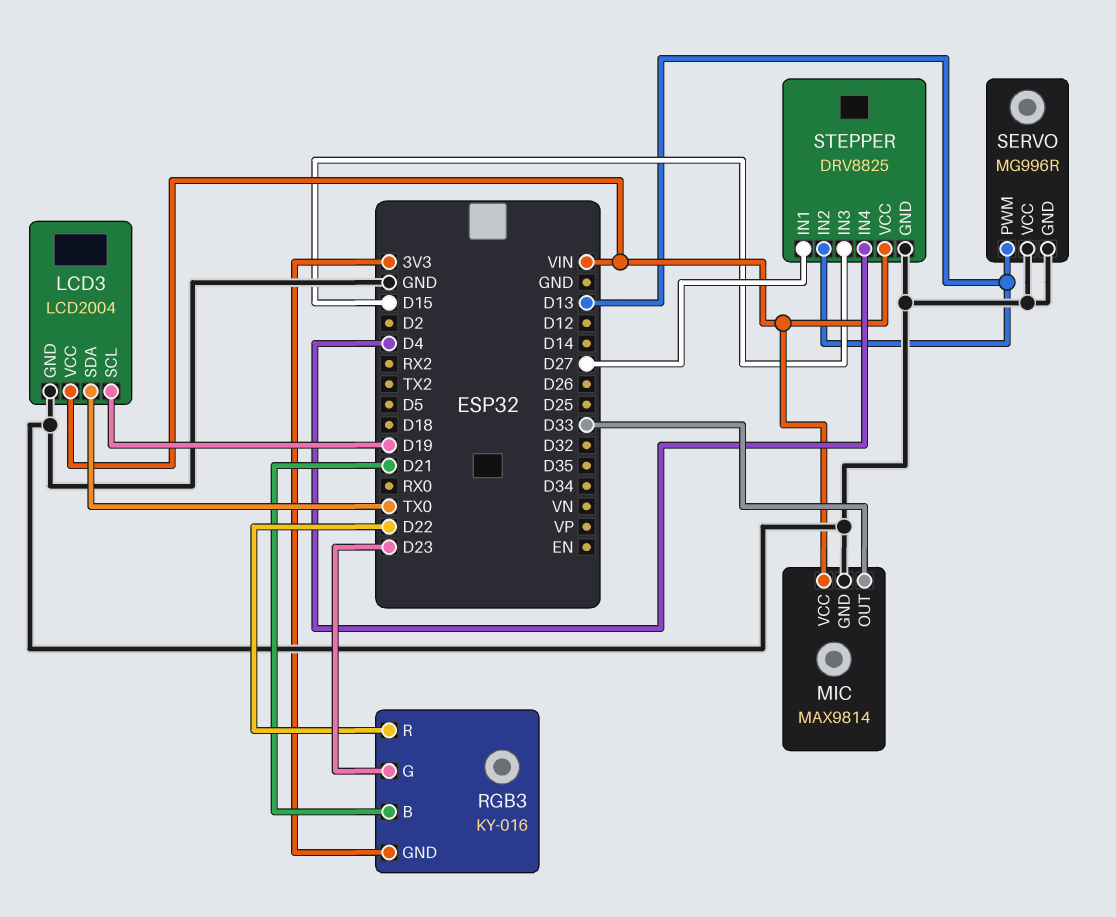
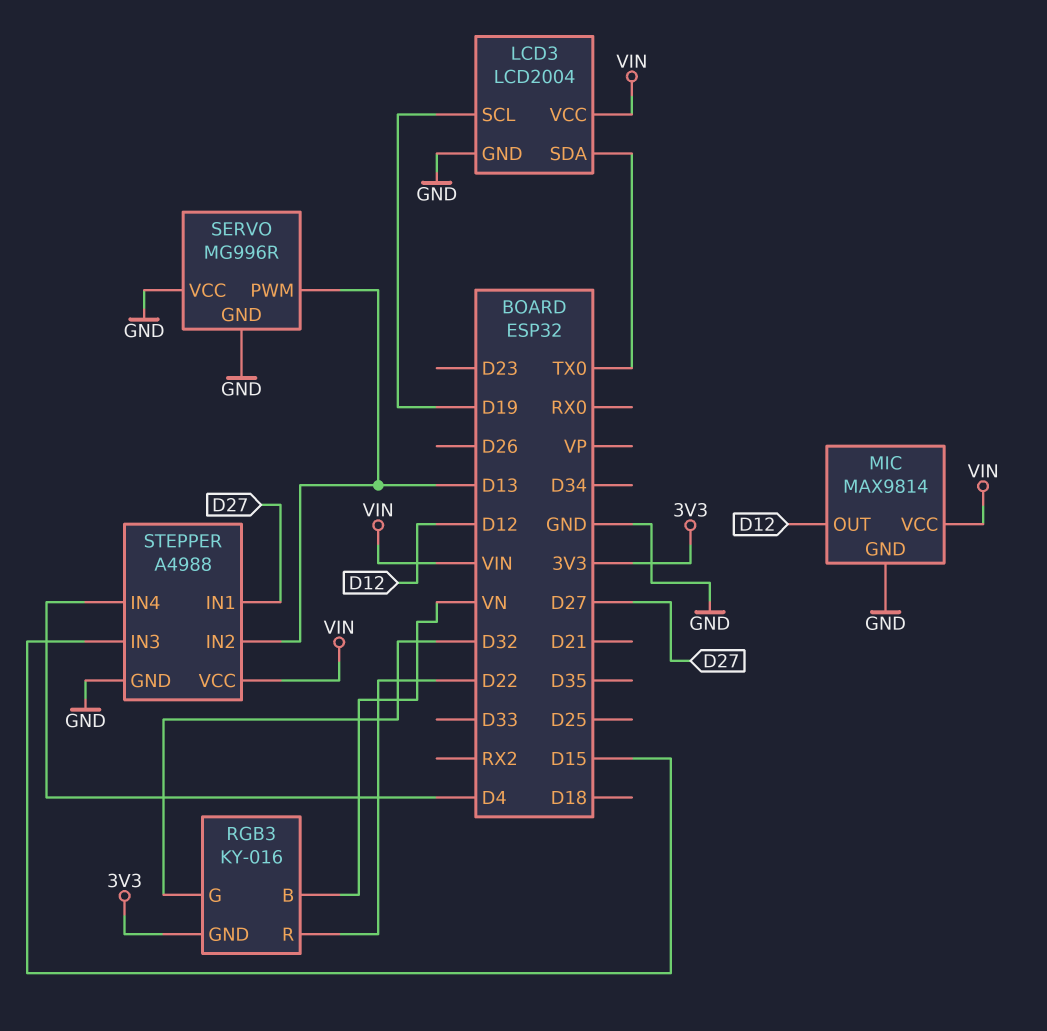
MIC pin OUT: D33 -> D12
RGB3 pin B: D21 -> VN
RGB3 pin G: D23 -> D32
STEPPER: DRV8825 -> A4988

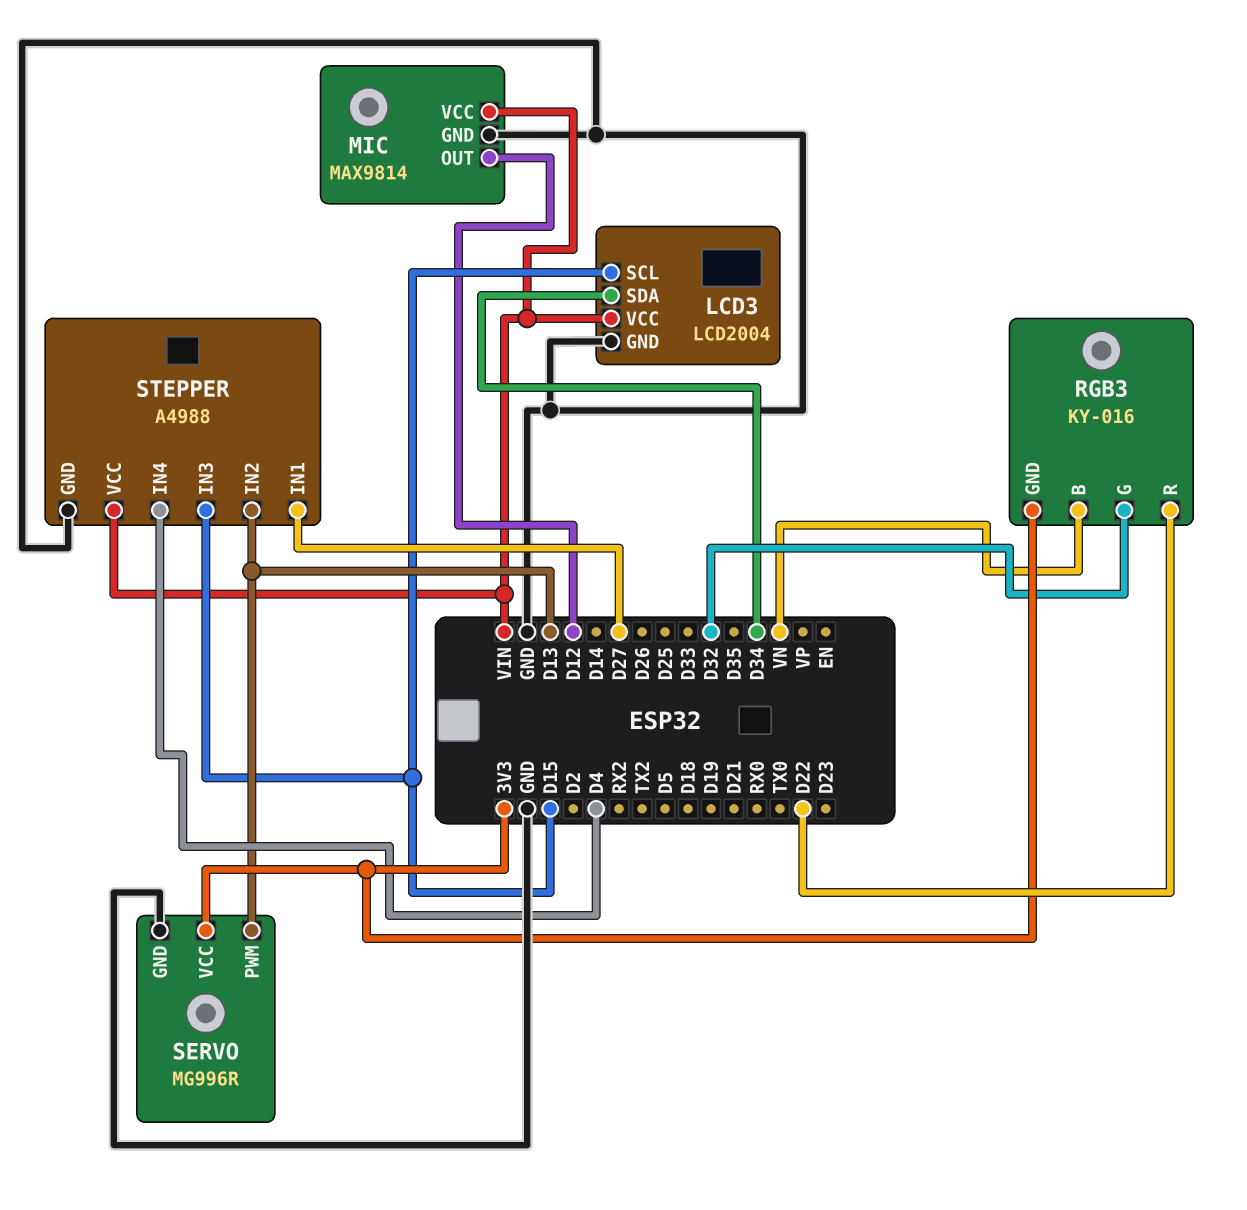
LCD3 pin SCL: D19 -> D15
LCD3 pin SDA: TX0 -> D34
SERVO pin VCC: GND -> 3V3

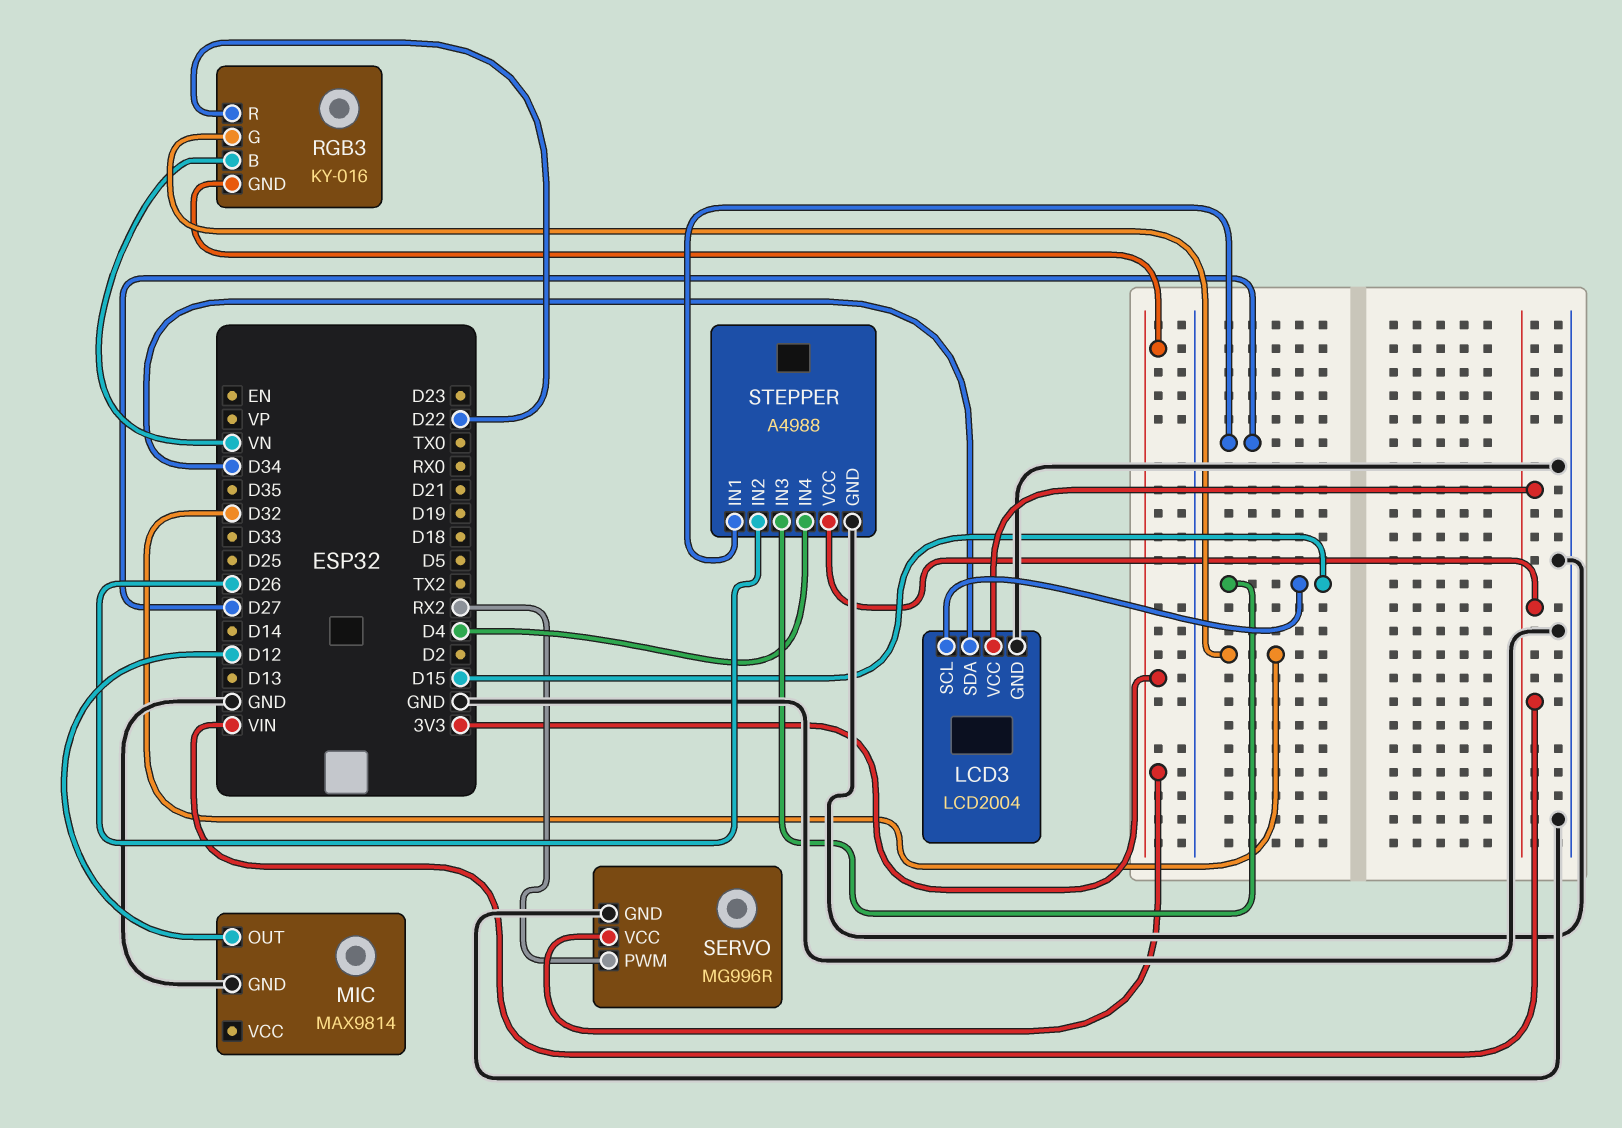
MIC pin VCC: VIN -> none
SERVO pin PWM: D13 -> RX2
STEPPER pin IN2: D13 -> D26

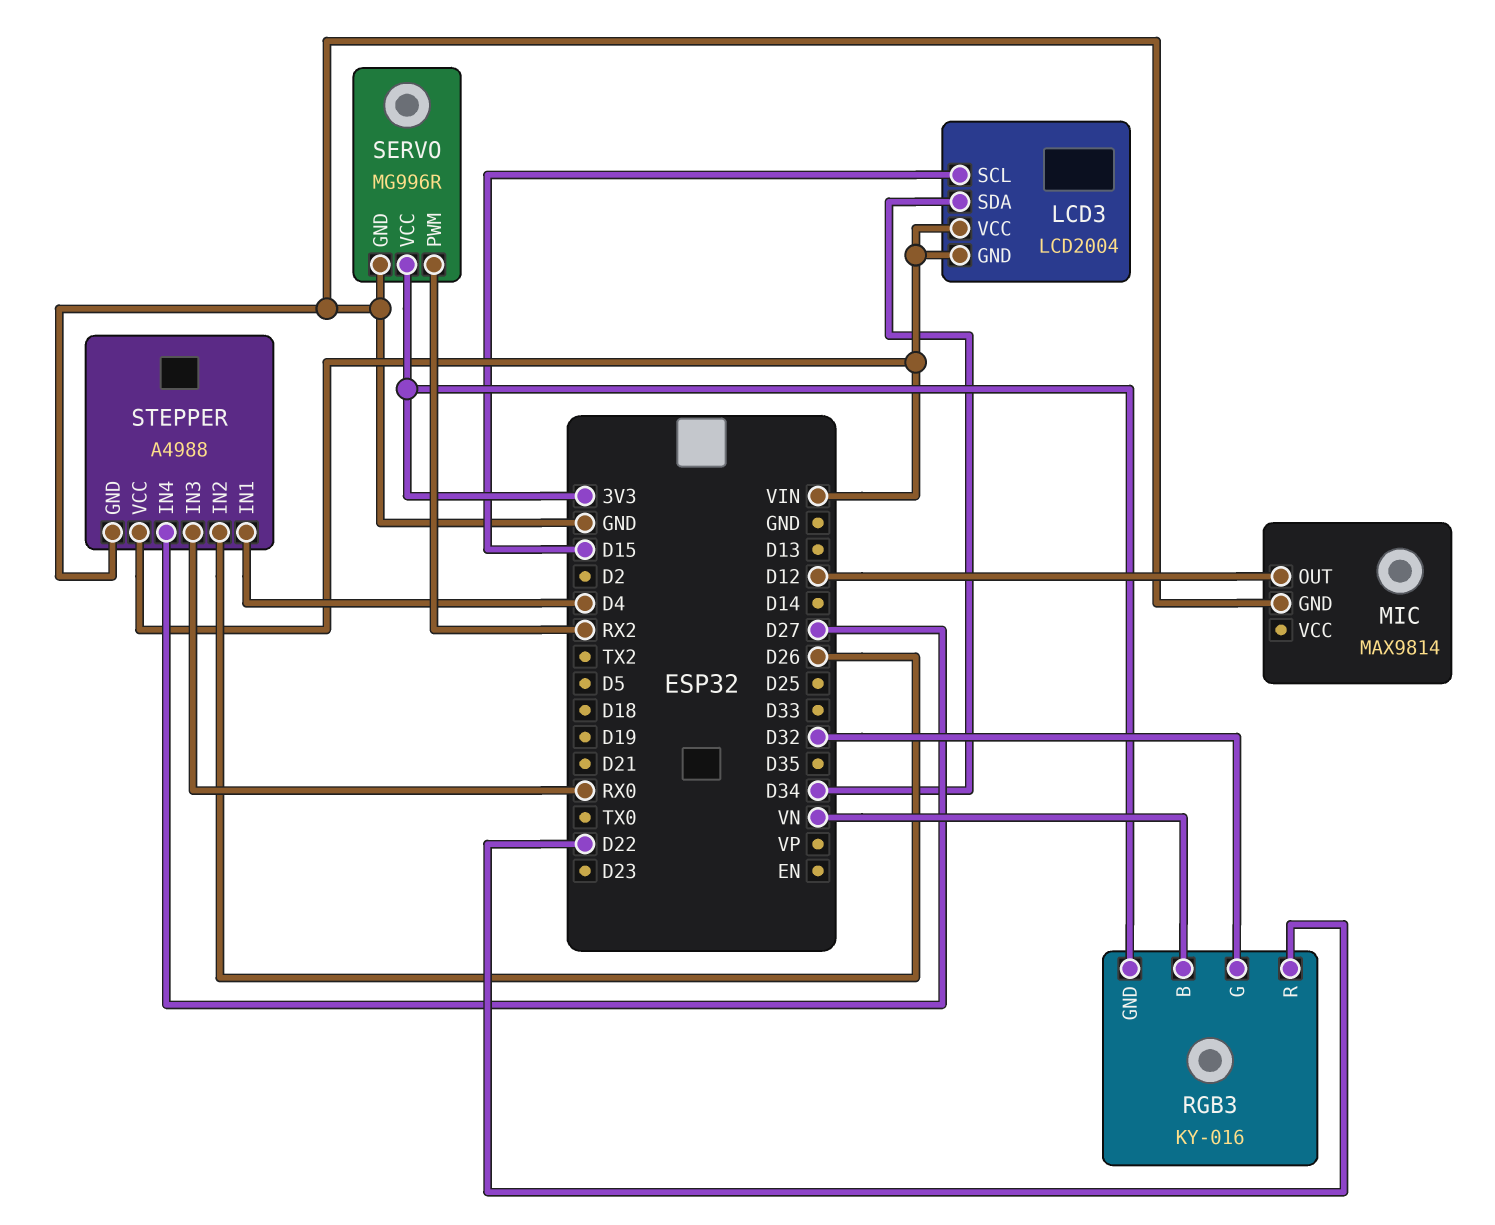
LCD3 pin GND: GND -> VIN
STEPPER pin IN1: D27 -> D4
STEPPER pin IN3: D15 -> RX0
STEPPER pin IN4: D4 -> D27

